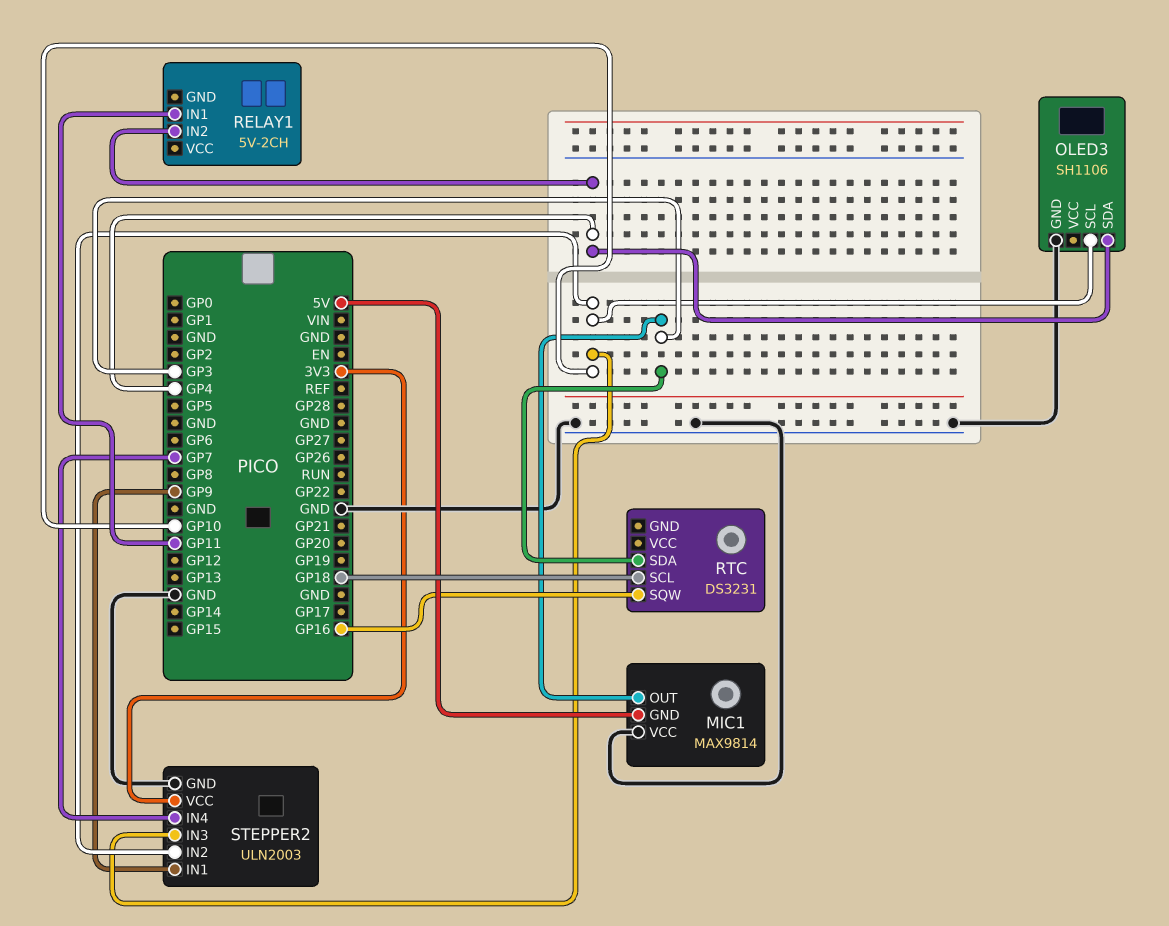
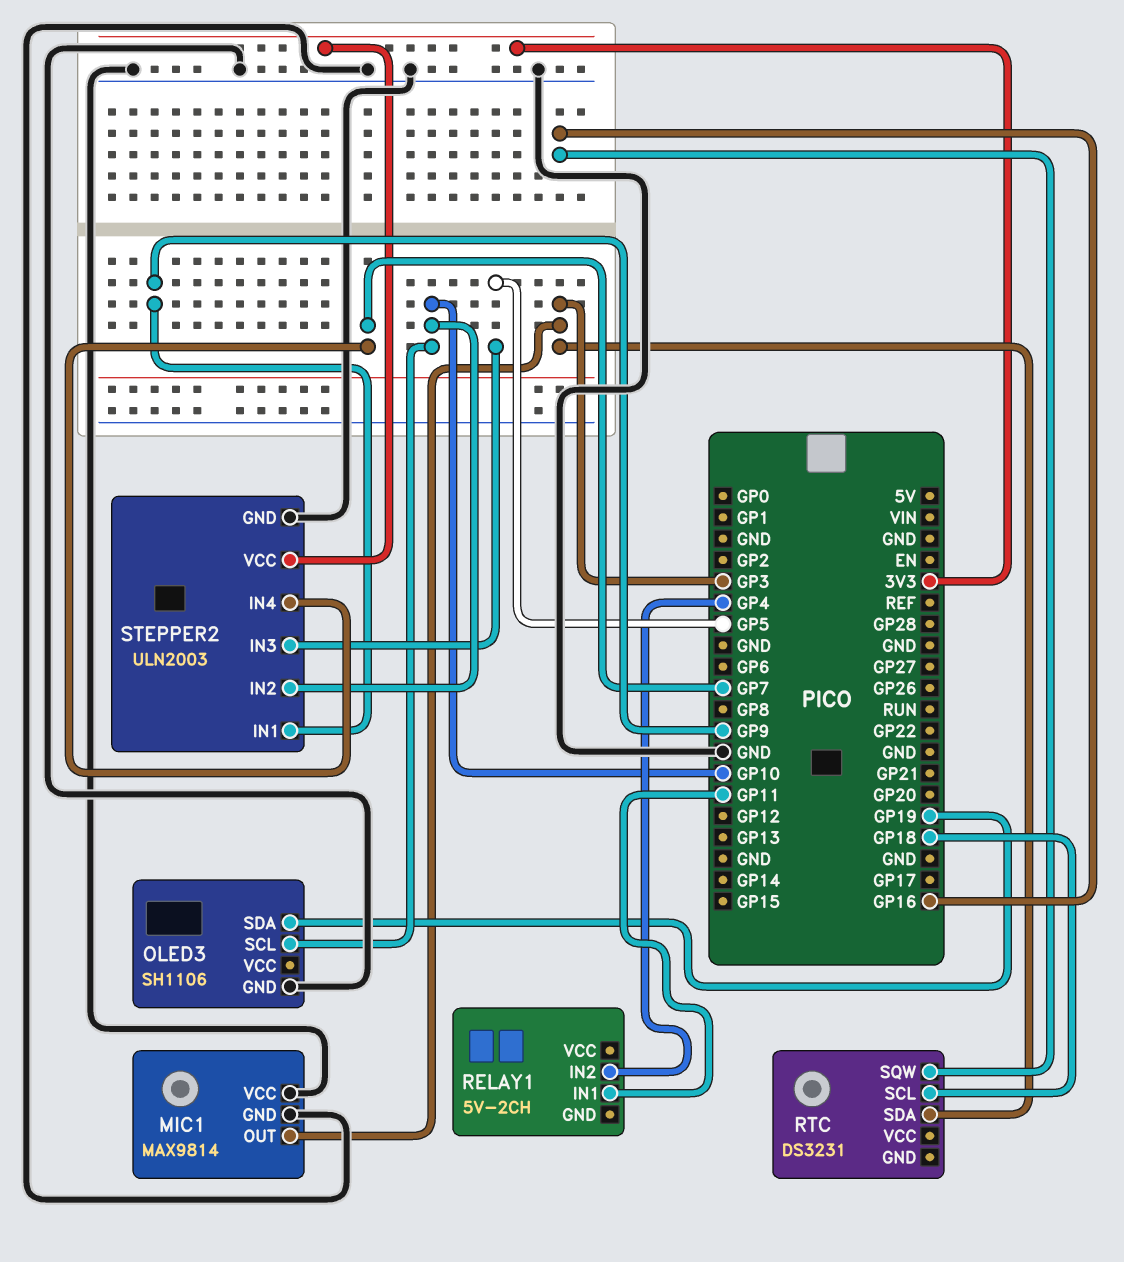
MIC1 pin GND: 5V -> GND
OLED3 pin SDA: GP4 -> GP19
STEPPER2 pin IN3: GP10 -> GP5

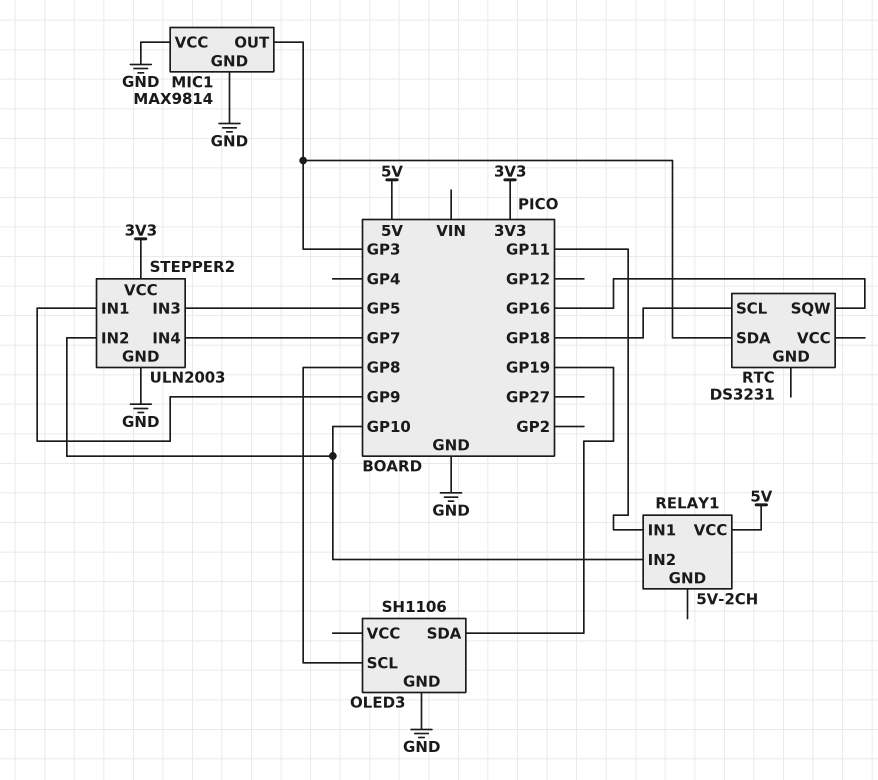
OLED3 pin SCL: GP10 -> GP8
RELAY1 pin IN2: GP4 -> GP10
RELAY1 pin VCC: none -> 5V

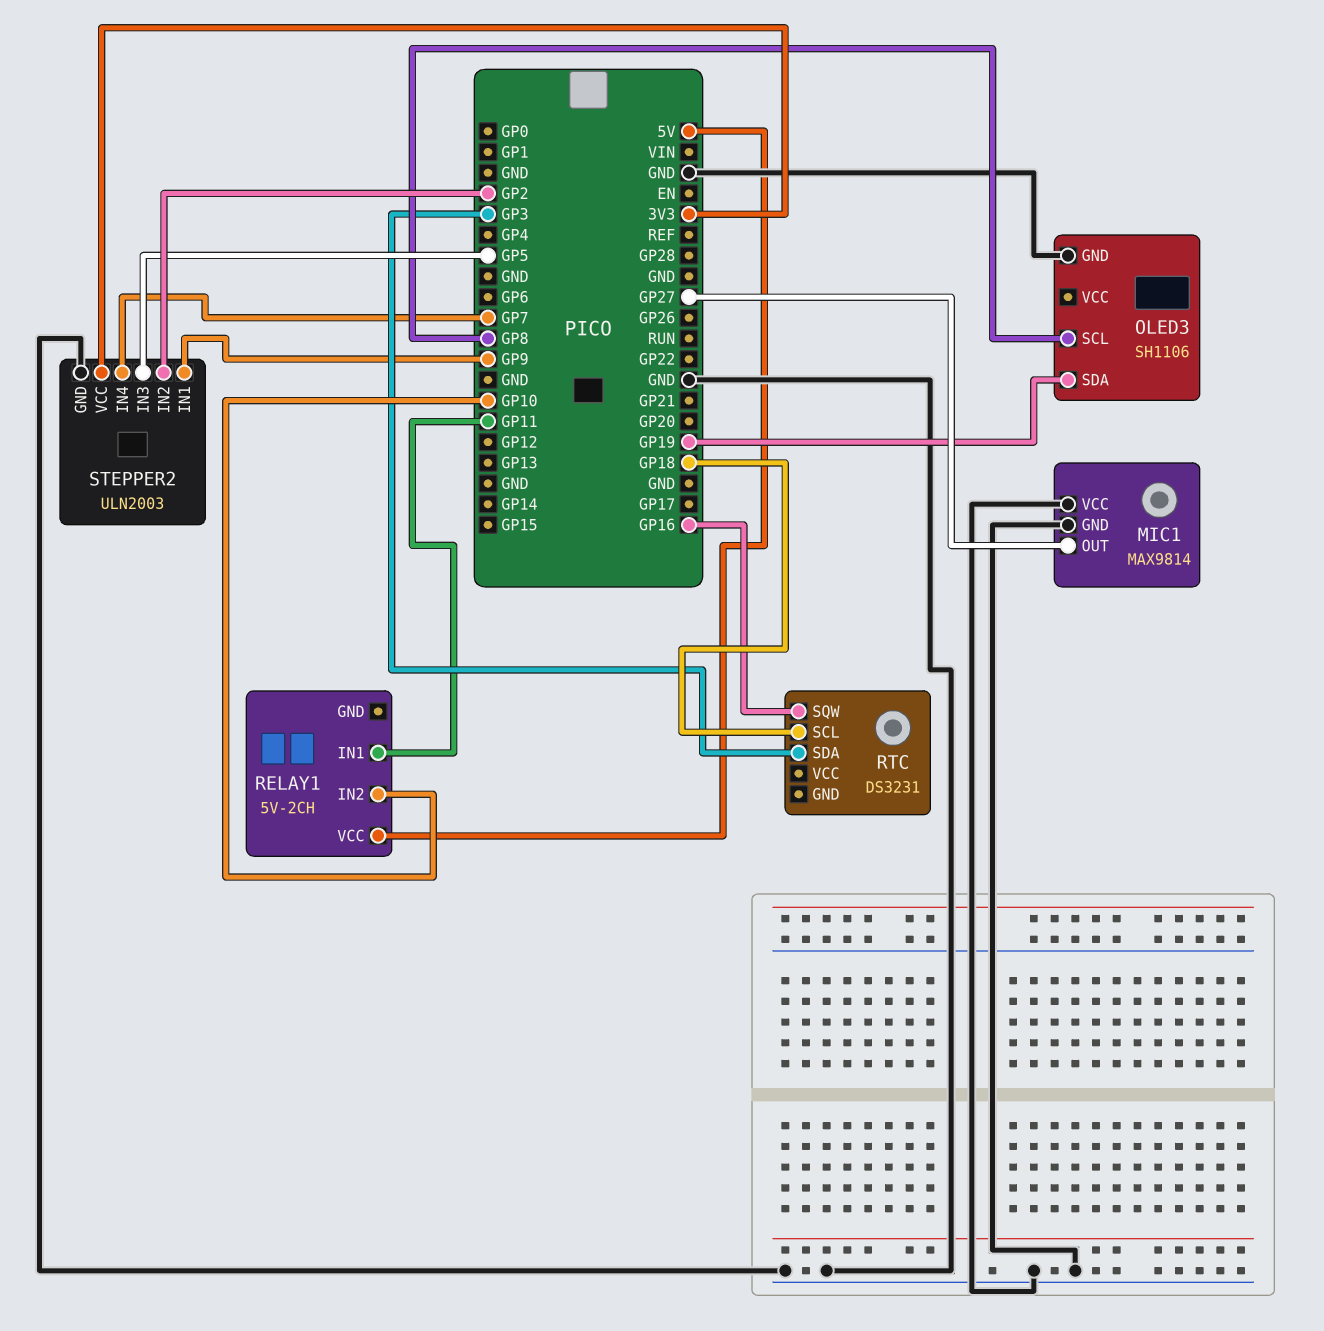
MIC1 pin OUT: GP3 -> GP27
STEPPER2 pin IN2: GP10 -> GP2

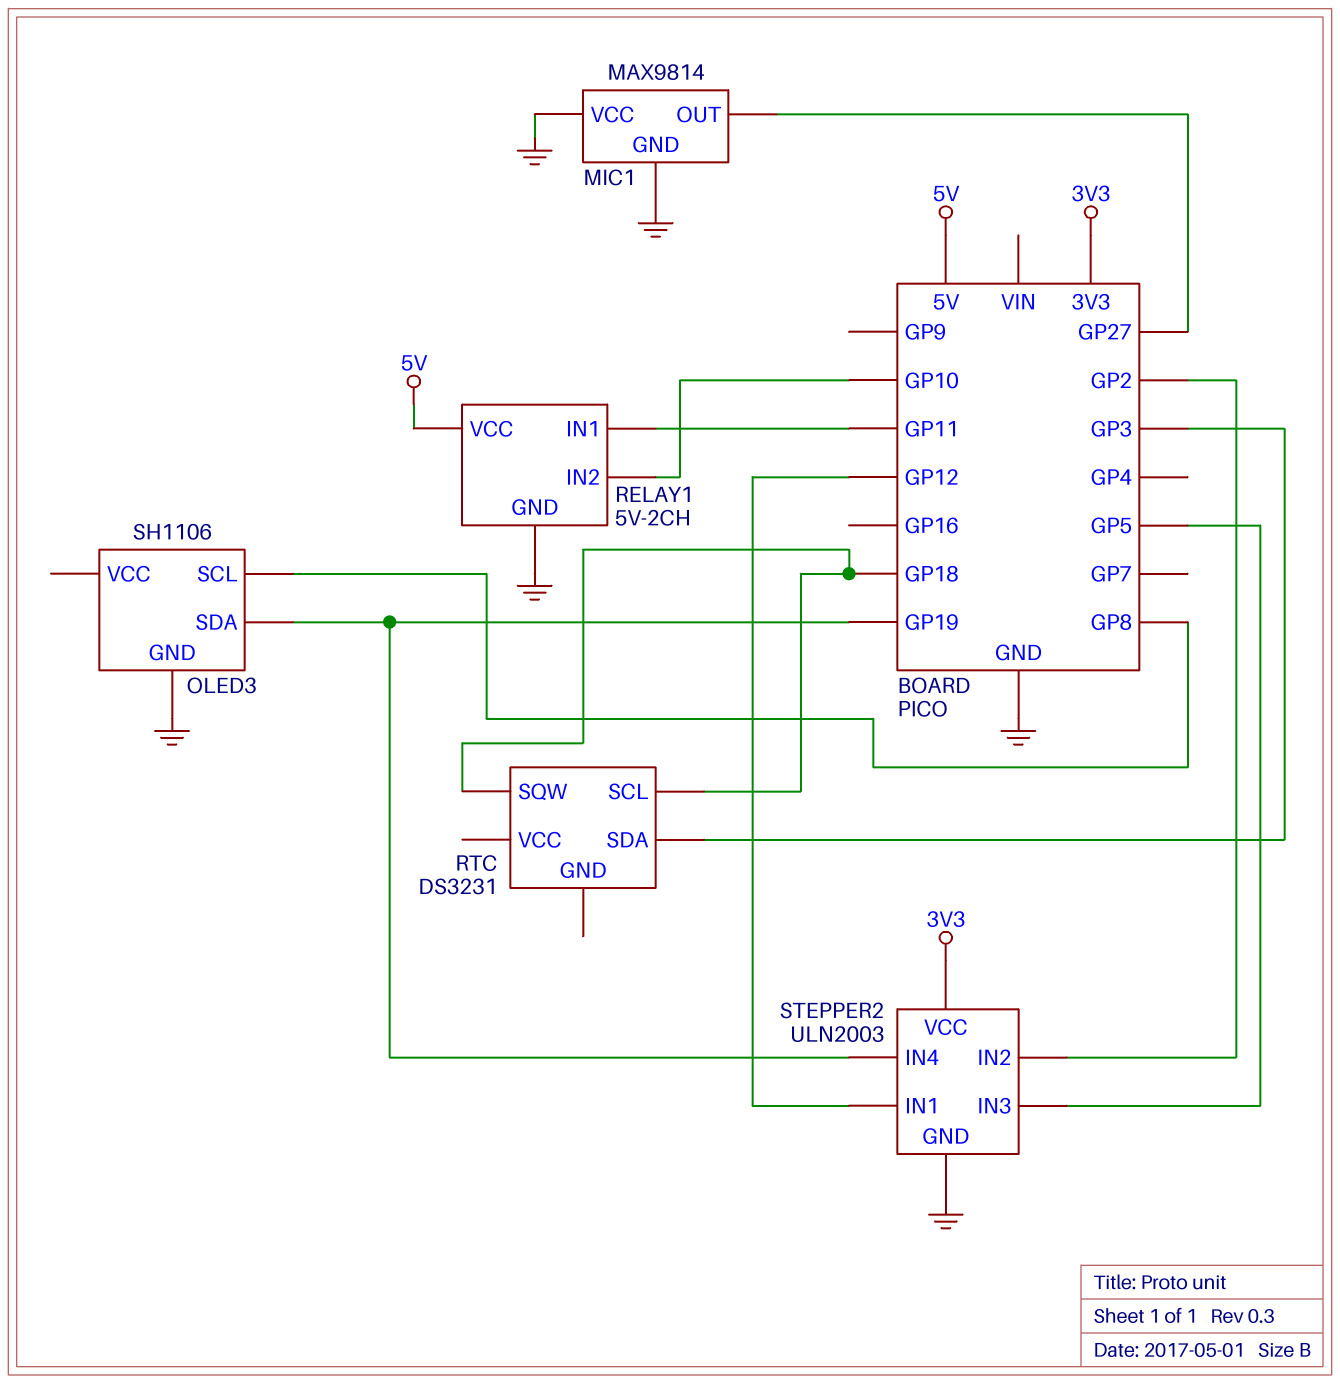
RELAY1 pin GND: none -> GND
RTC pin SQW: GP16 -> GP18
STEPPER2 pin IN1: GP9 -> GP12
STEPPER2 pin IN4: GP7 -> GP19

